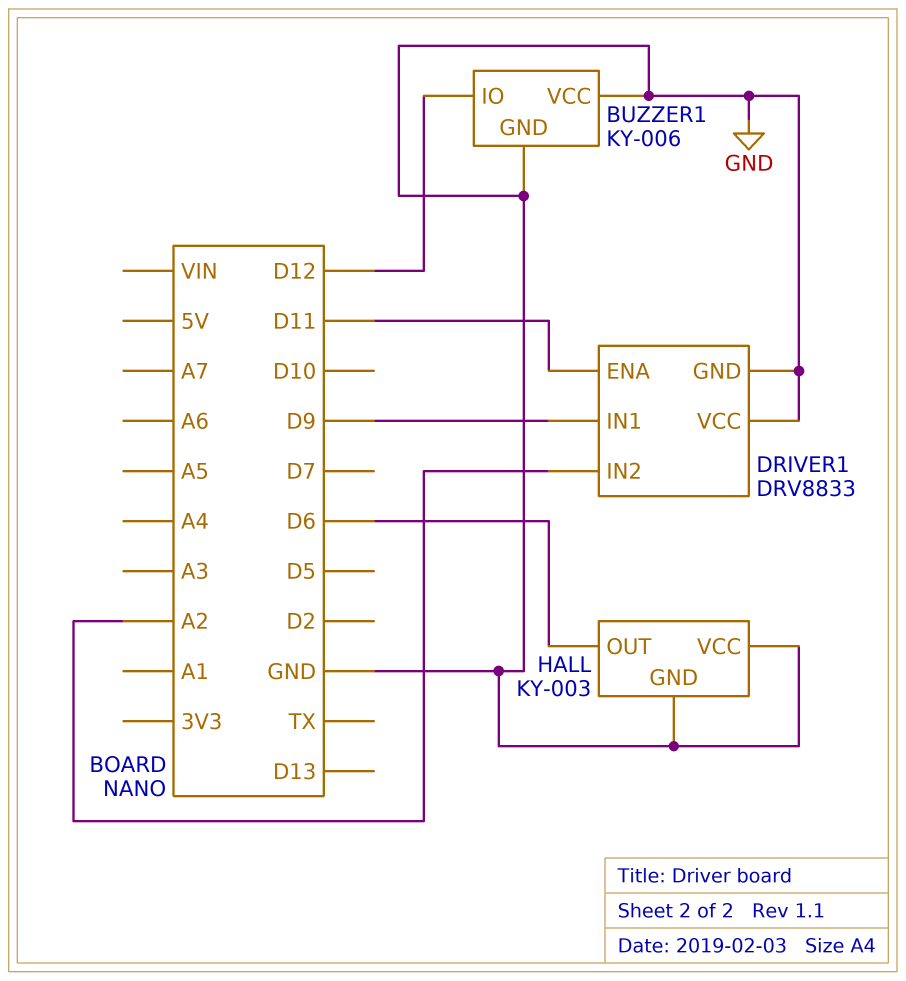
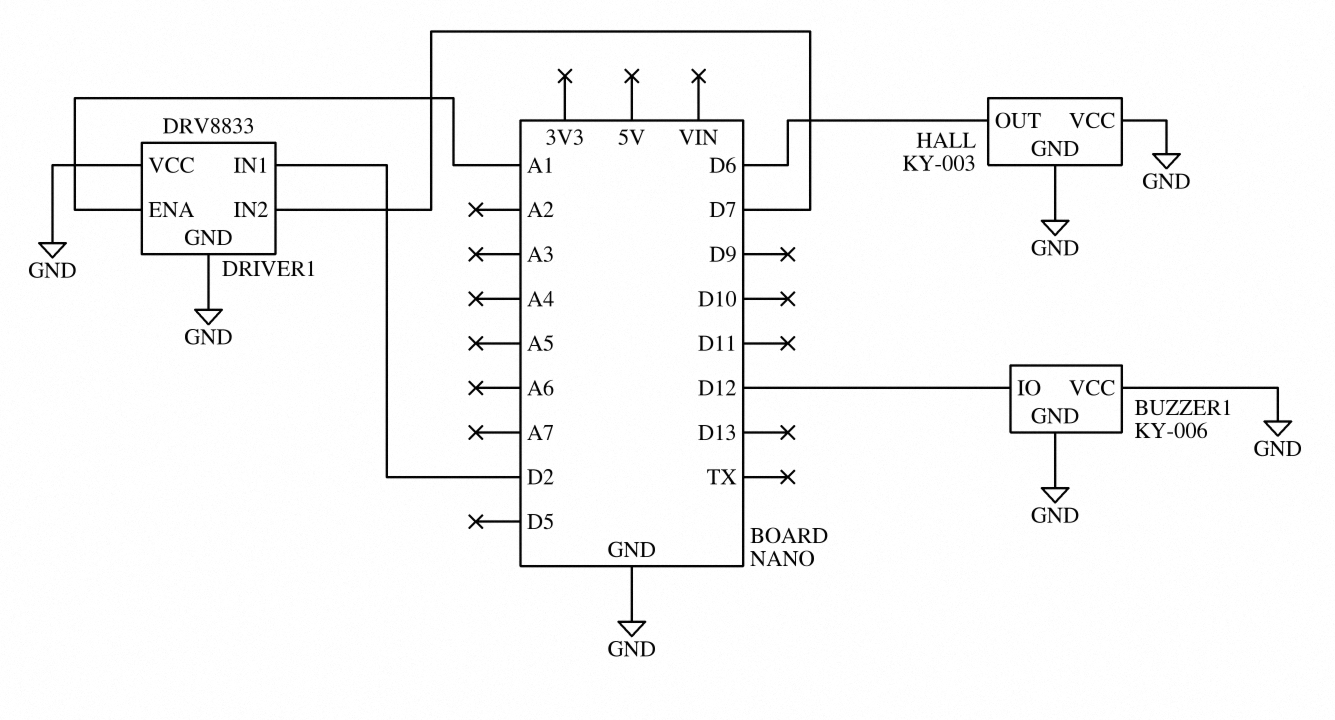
DRIVER1 pin ENA: D11 -> A1
DRIVER1 pin IN1: D9 -> D2
DRIVER1 pin IN2: A2 -> D7

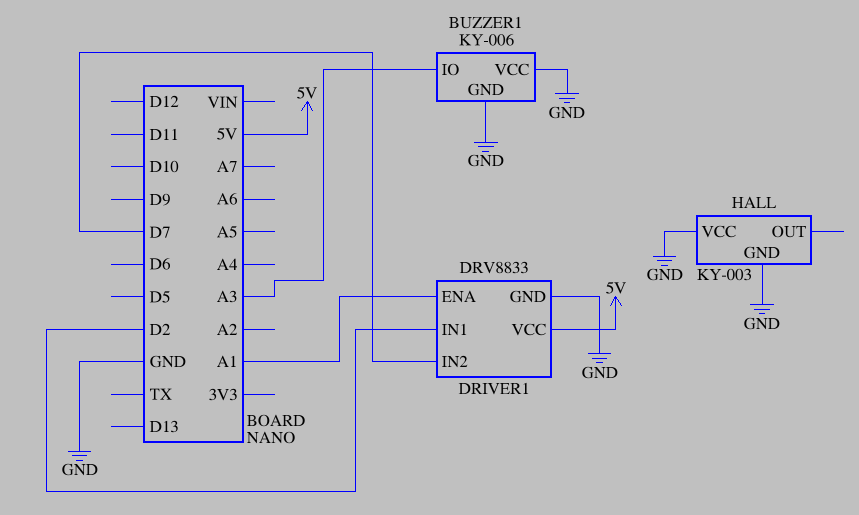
BUZZER1 pin IO: D12 -> A3
DRIVER1 pin VCC: GND -> 5V
HALL pin OUT: D6 -> none

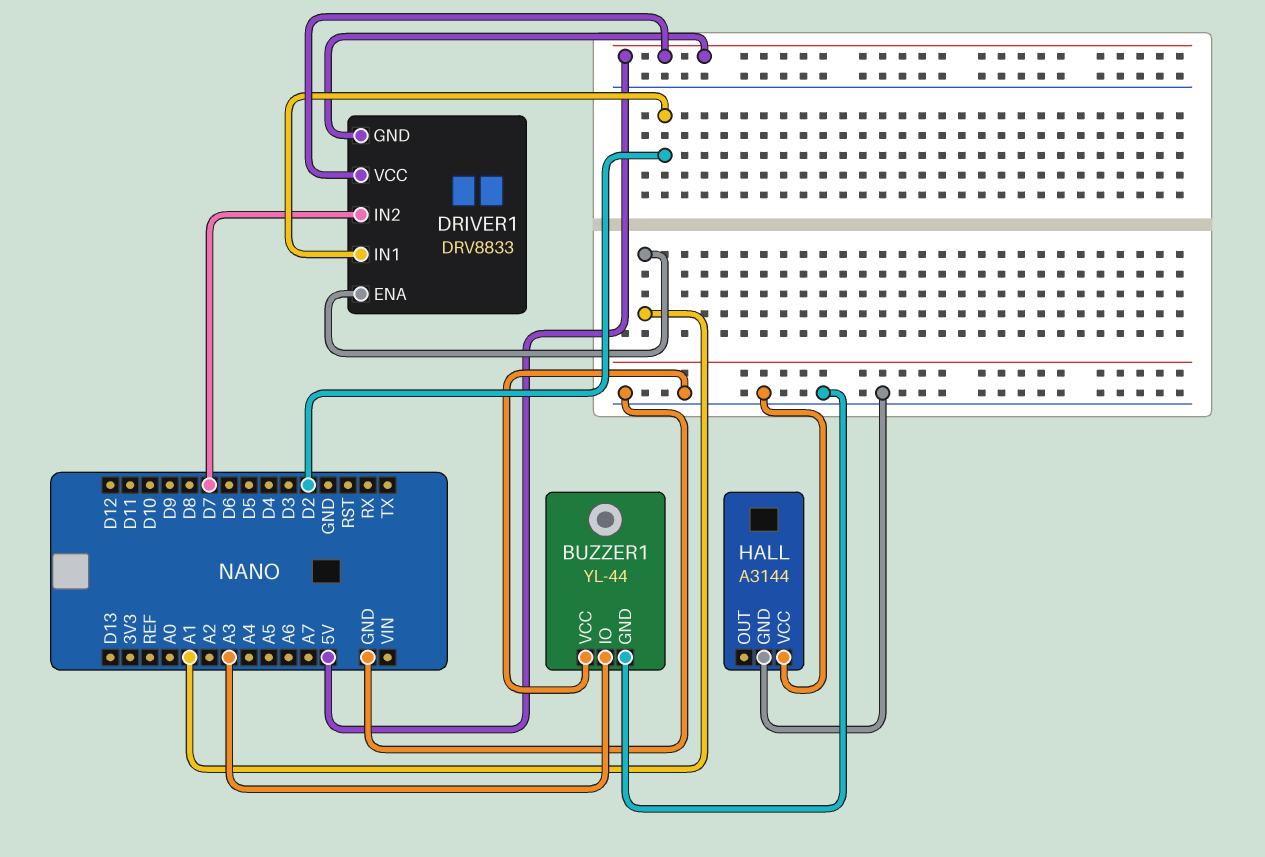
BUZZER1: KY-006 -> YL-44
DRIVER1 pin GND: GND -> 5V
HALL: KY-003 -> A3144

